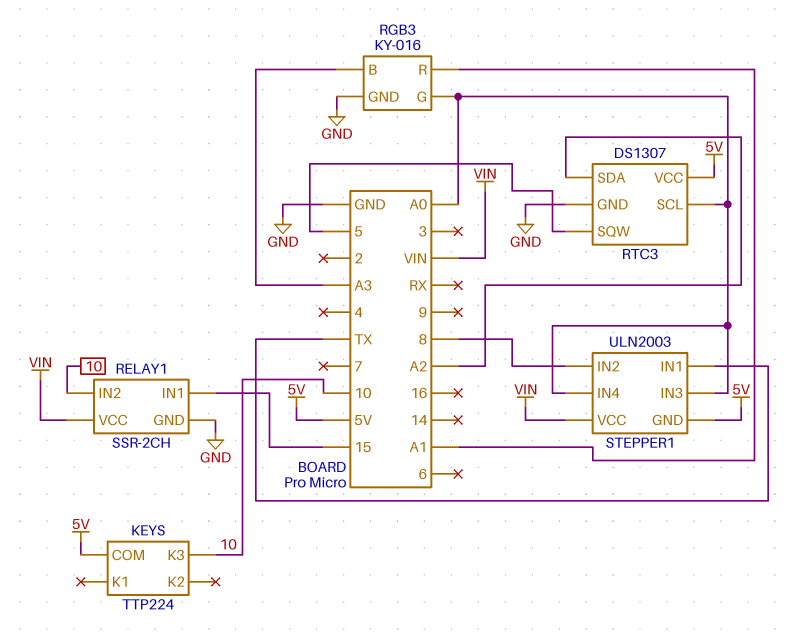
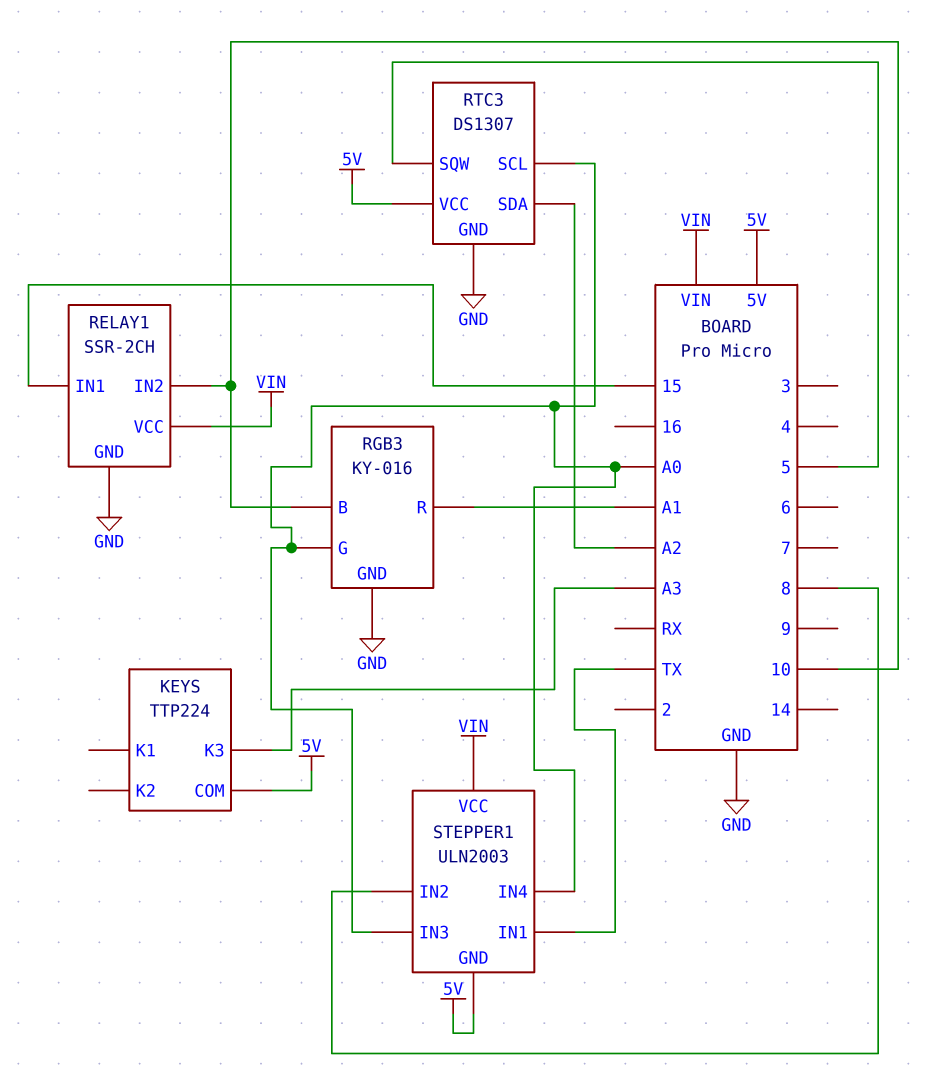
KEYS pin K3: 10 -> A3
RGB3 pin B: A3 -> 10

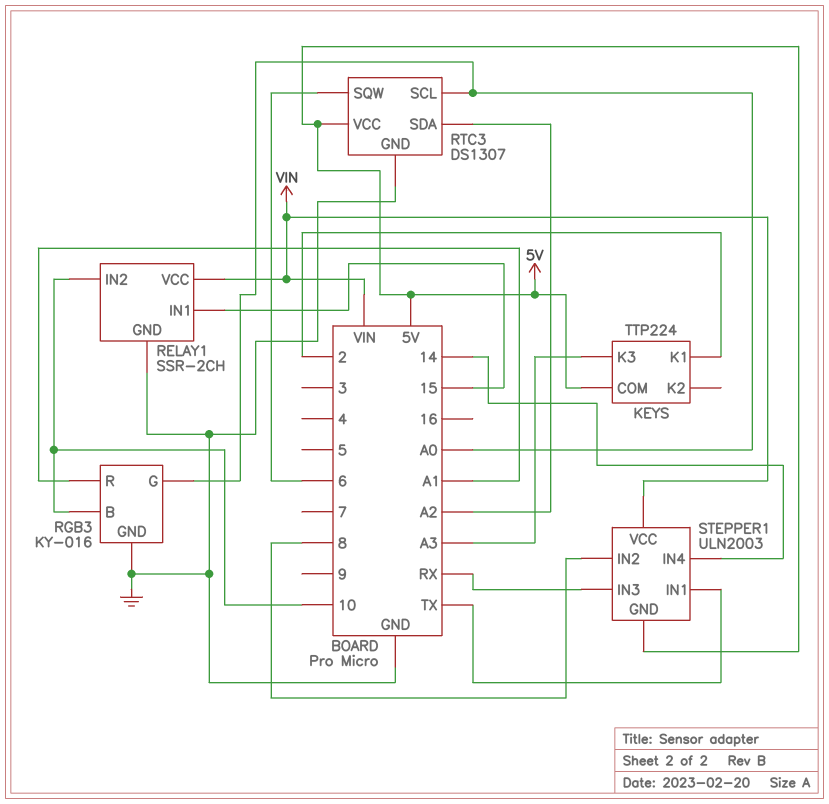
KEYS pin K1: none -> 2
RTC3 pin SQW: 5 -> 6
STEPPER1 pin IN3: A0 -> RX
STEPPER1 pin IN4: A0 -> 14

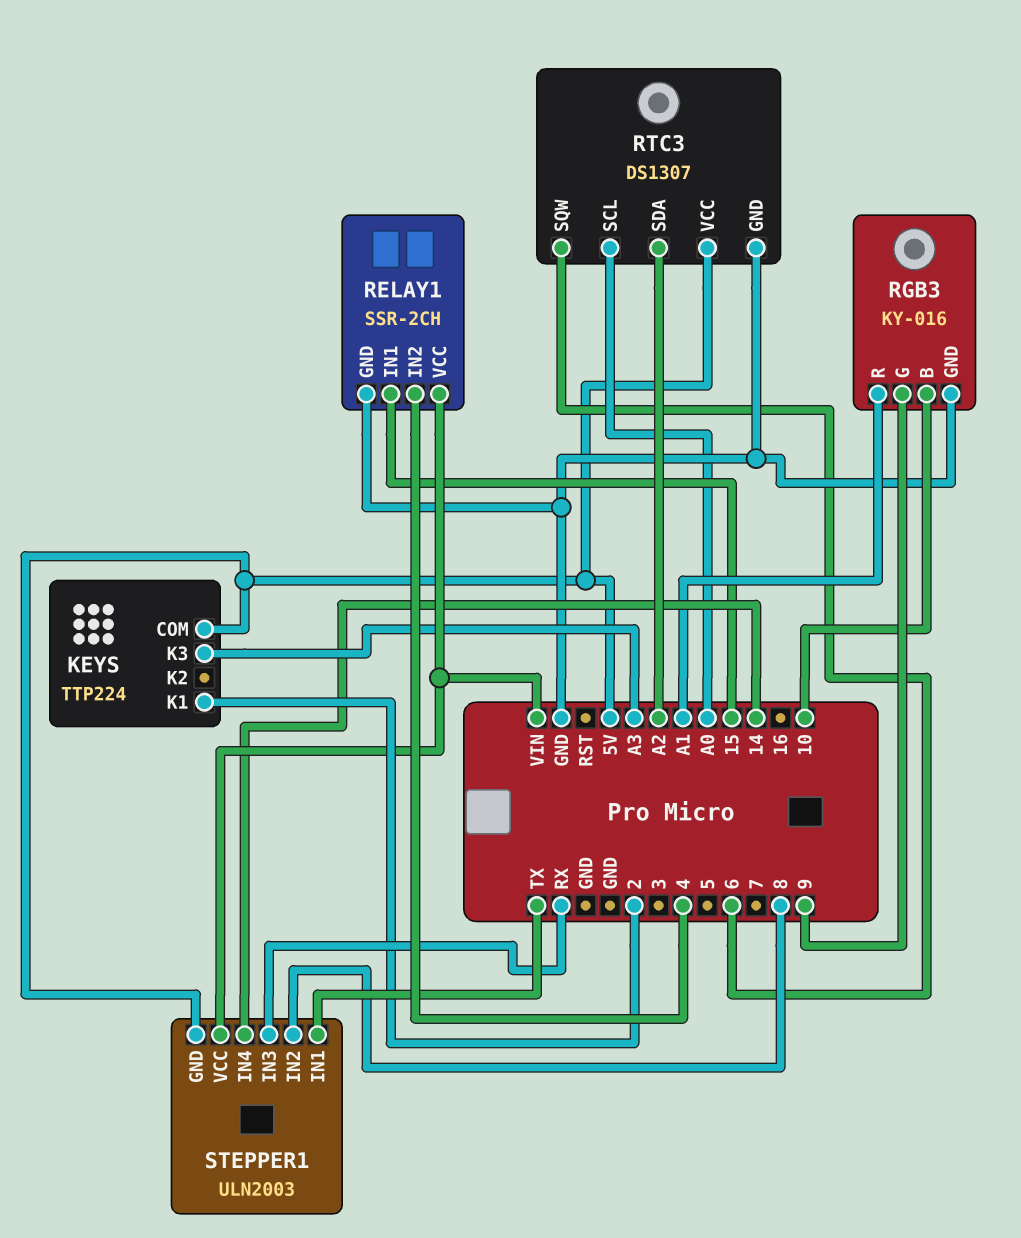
RELAY1 pin IN2: 10 -> 4
RGB3 pin G: A0 -> 9

